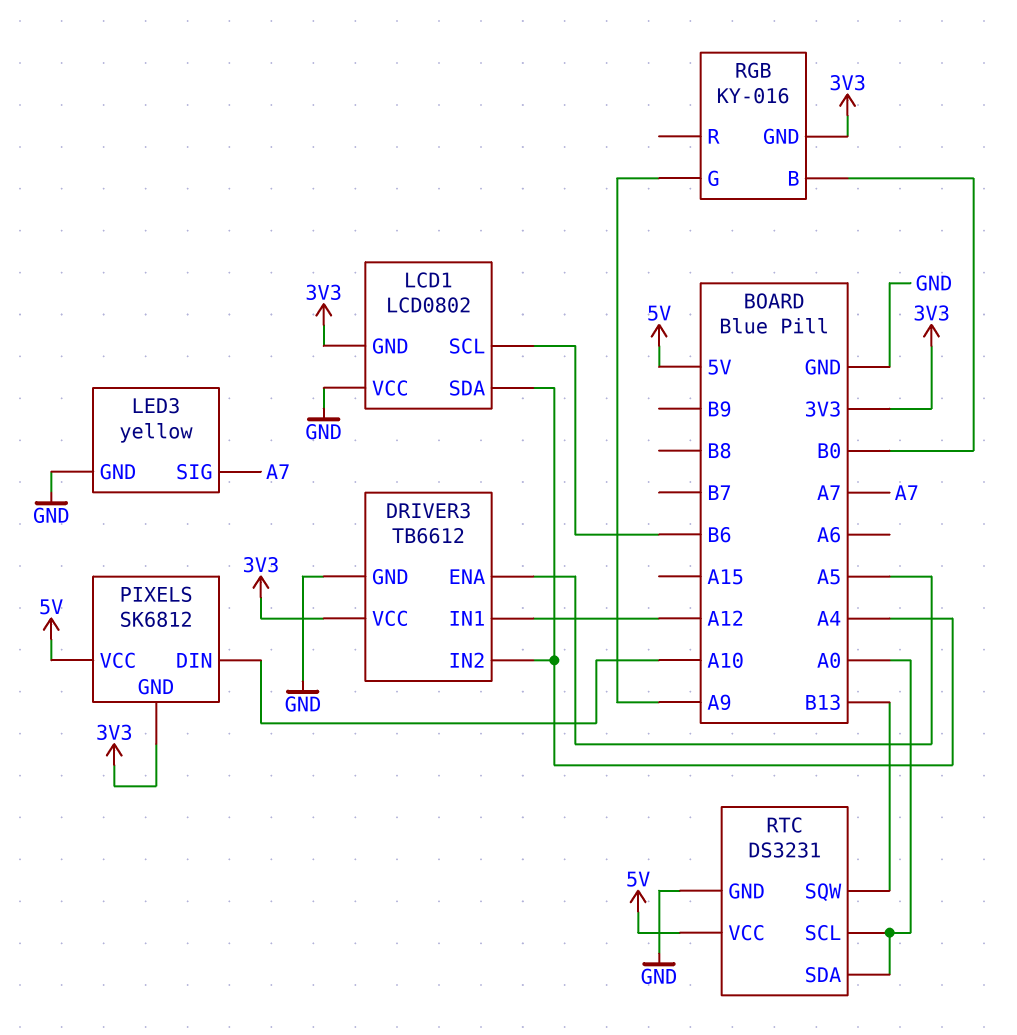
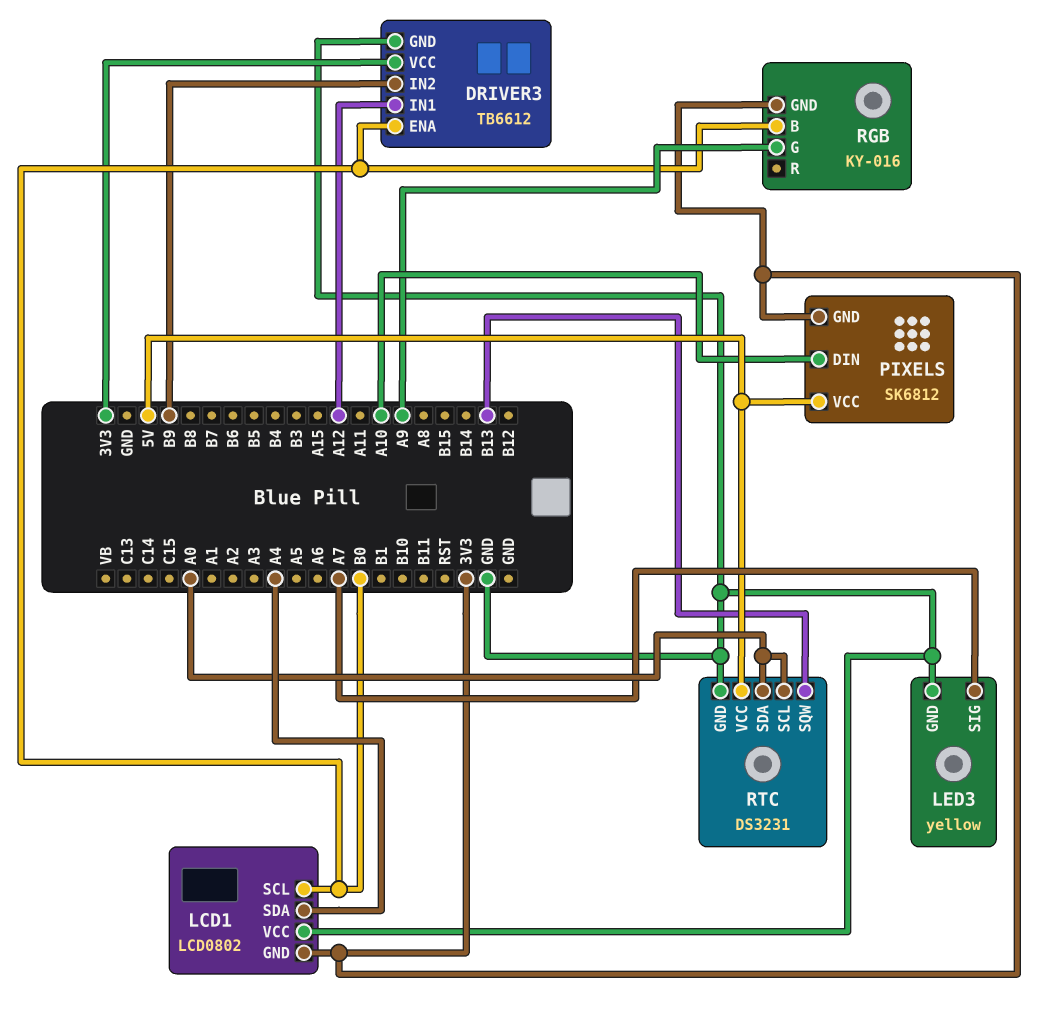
DRIVER3 pin ENA: A5 -> B0
DRIVER3 pin IN2: A4 -> B9
LCD1 pin SCL: B6 -> B0

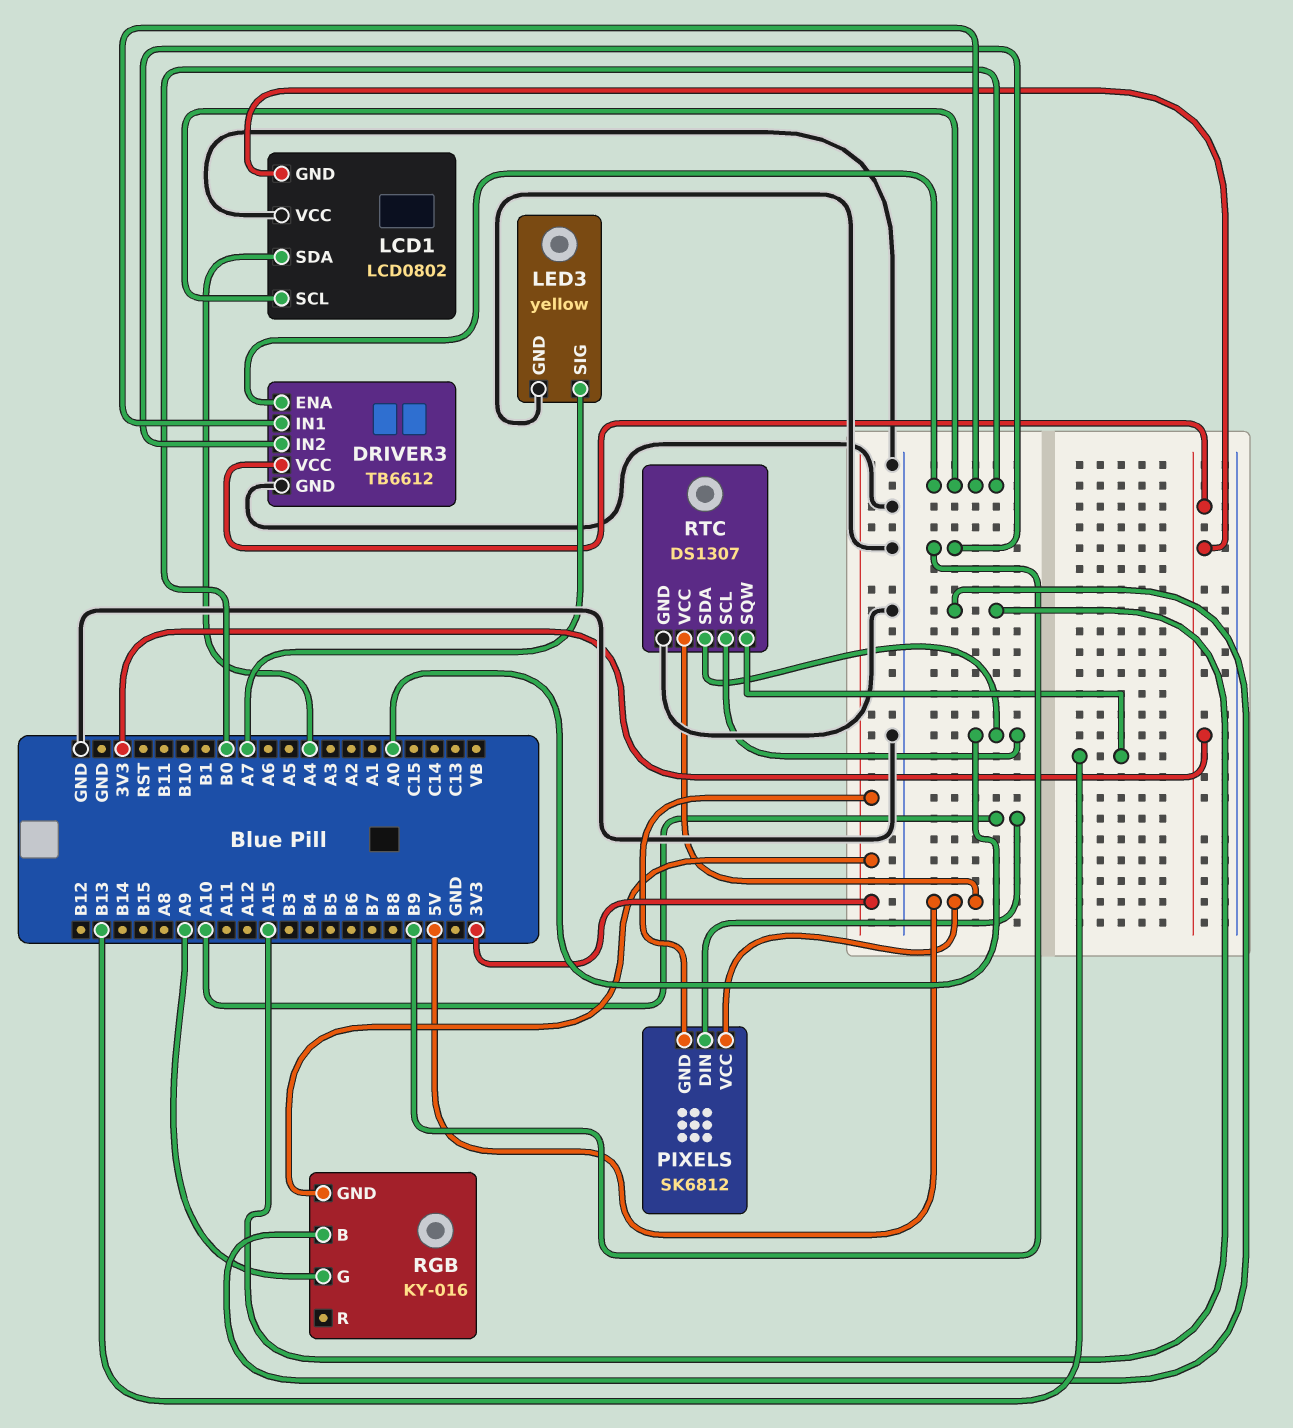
DRIVER3 pin IN1: A12 -> B0
RGB pin B: B0 -> A15
RTC: DS3231 -> DS1307

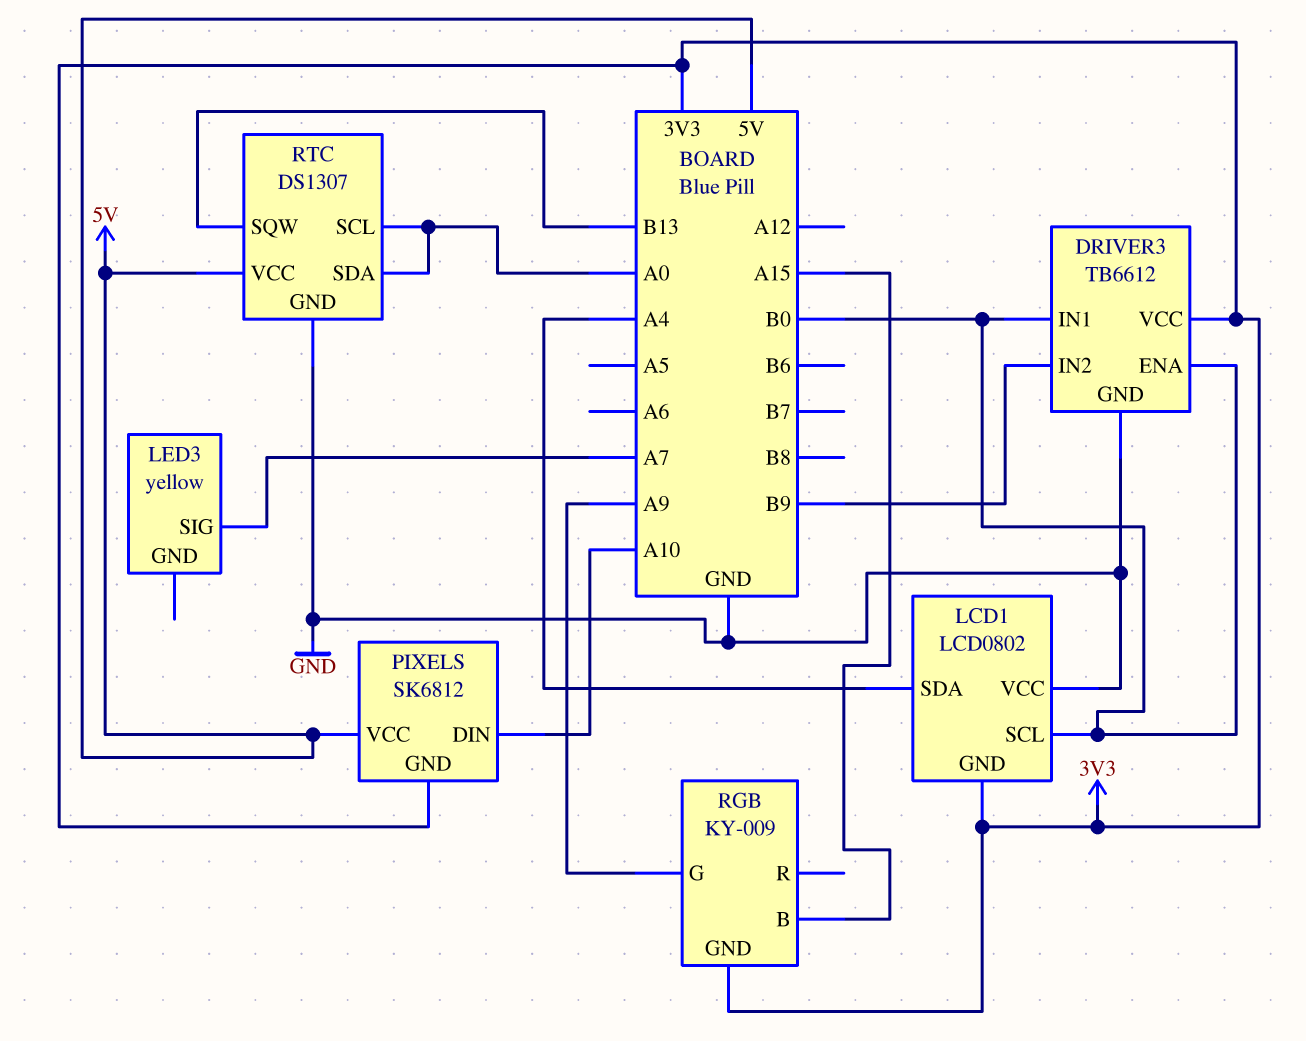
LED3 pin GND: GND -> none
RGB: KY-016 -> KY-009

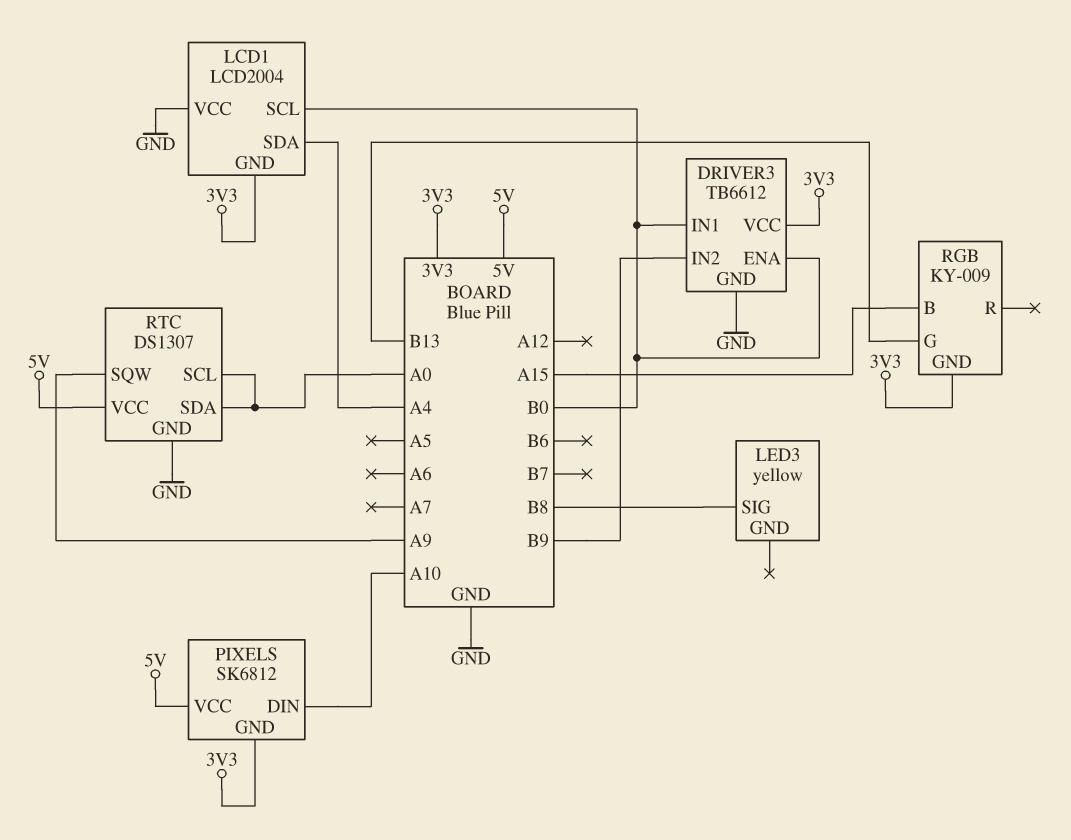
LCD1: LCD0802 -> LCD2004
LED3 pin SIG: A7 -> B8
RGB pin G: A9 -> B13
RTC pin SQW: B13 -> A9

